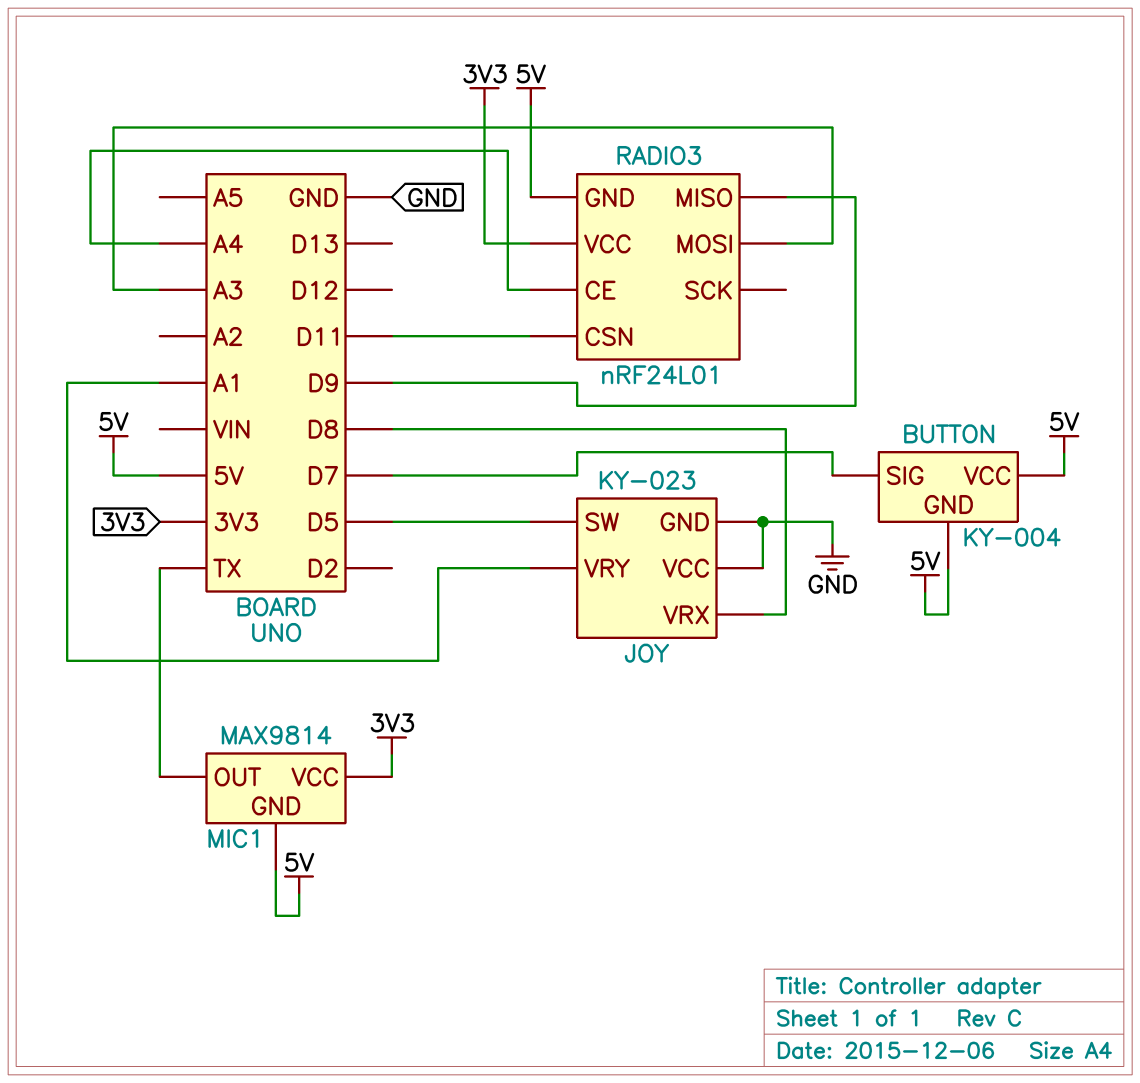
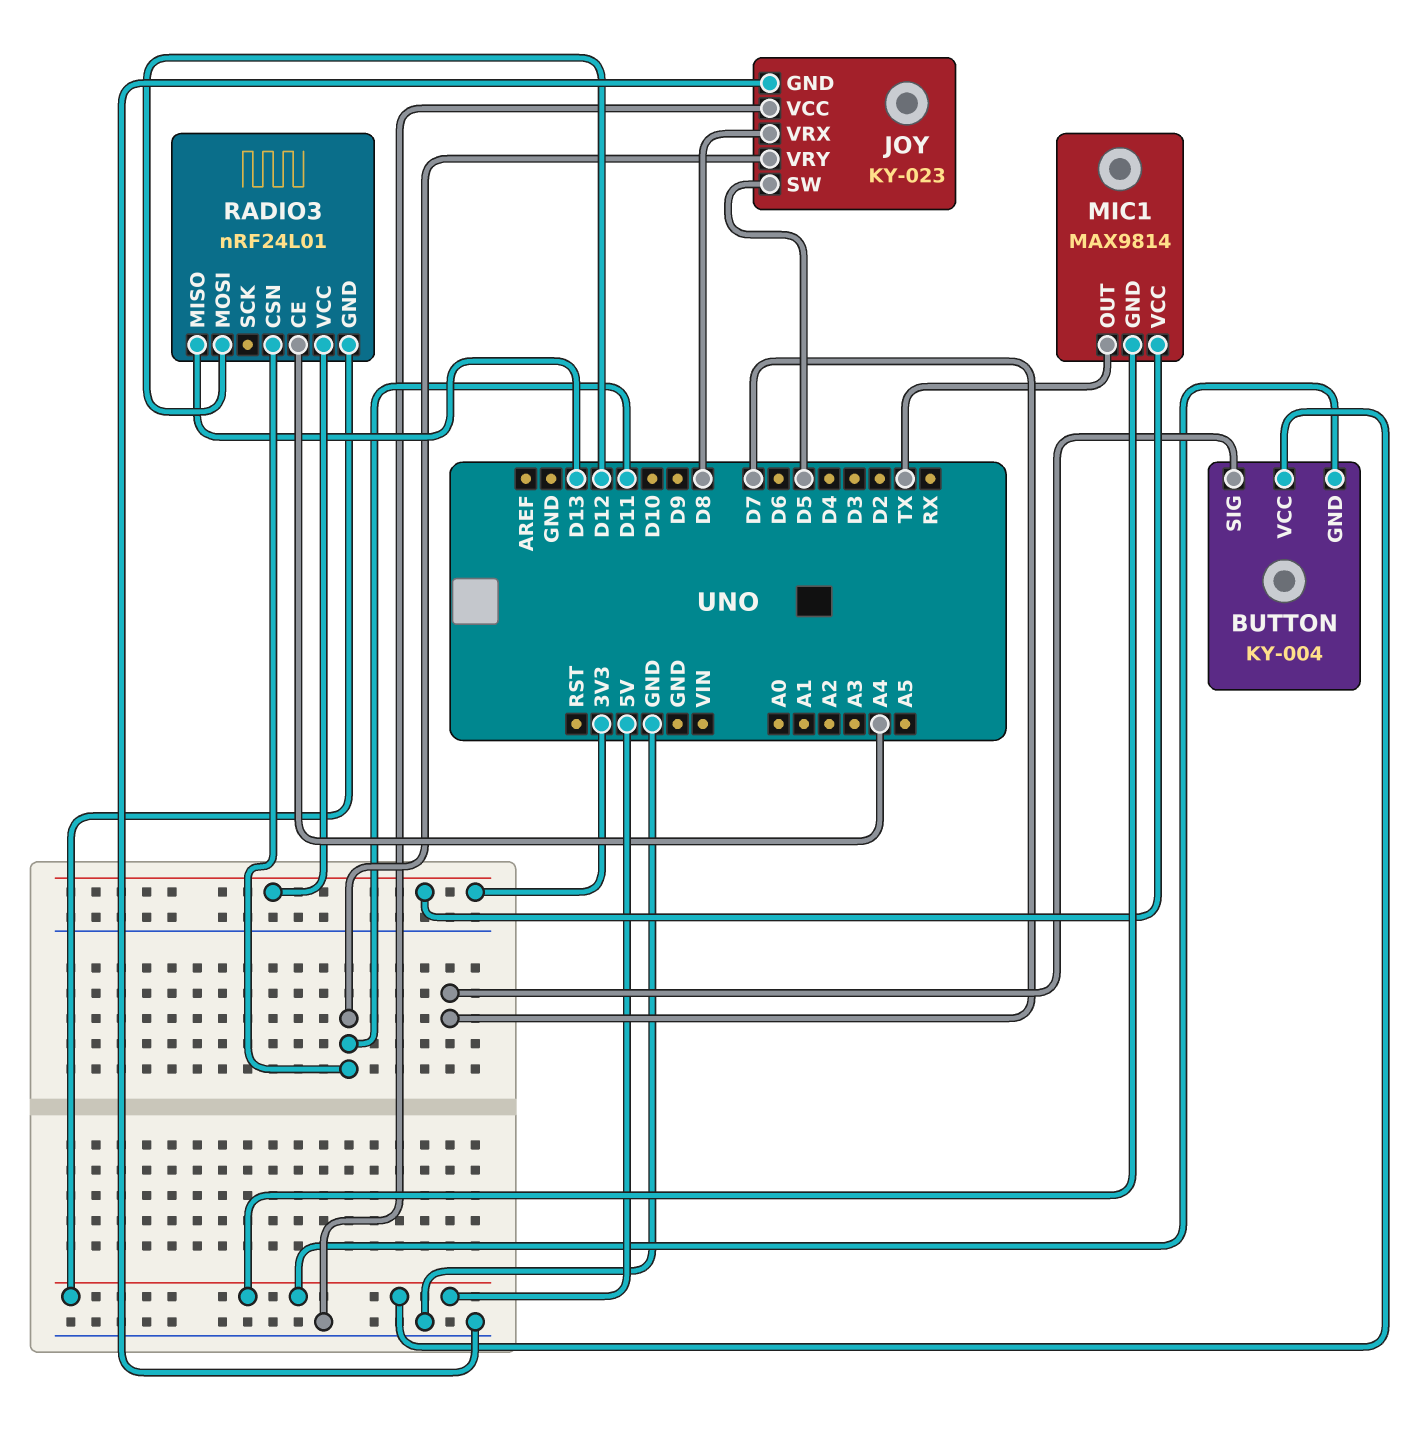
JOY pin VRY: A1 -> D11
RADIO3 pin MISO: D9 -> D13
RADIO3 pin MOSI: A3 -> D12

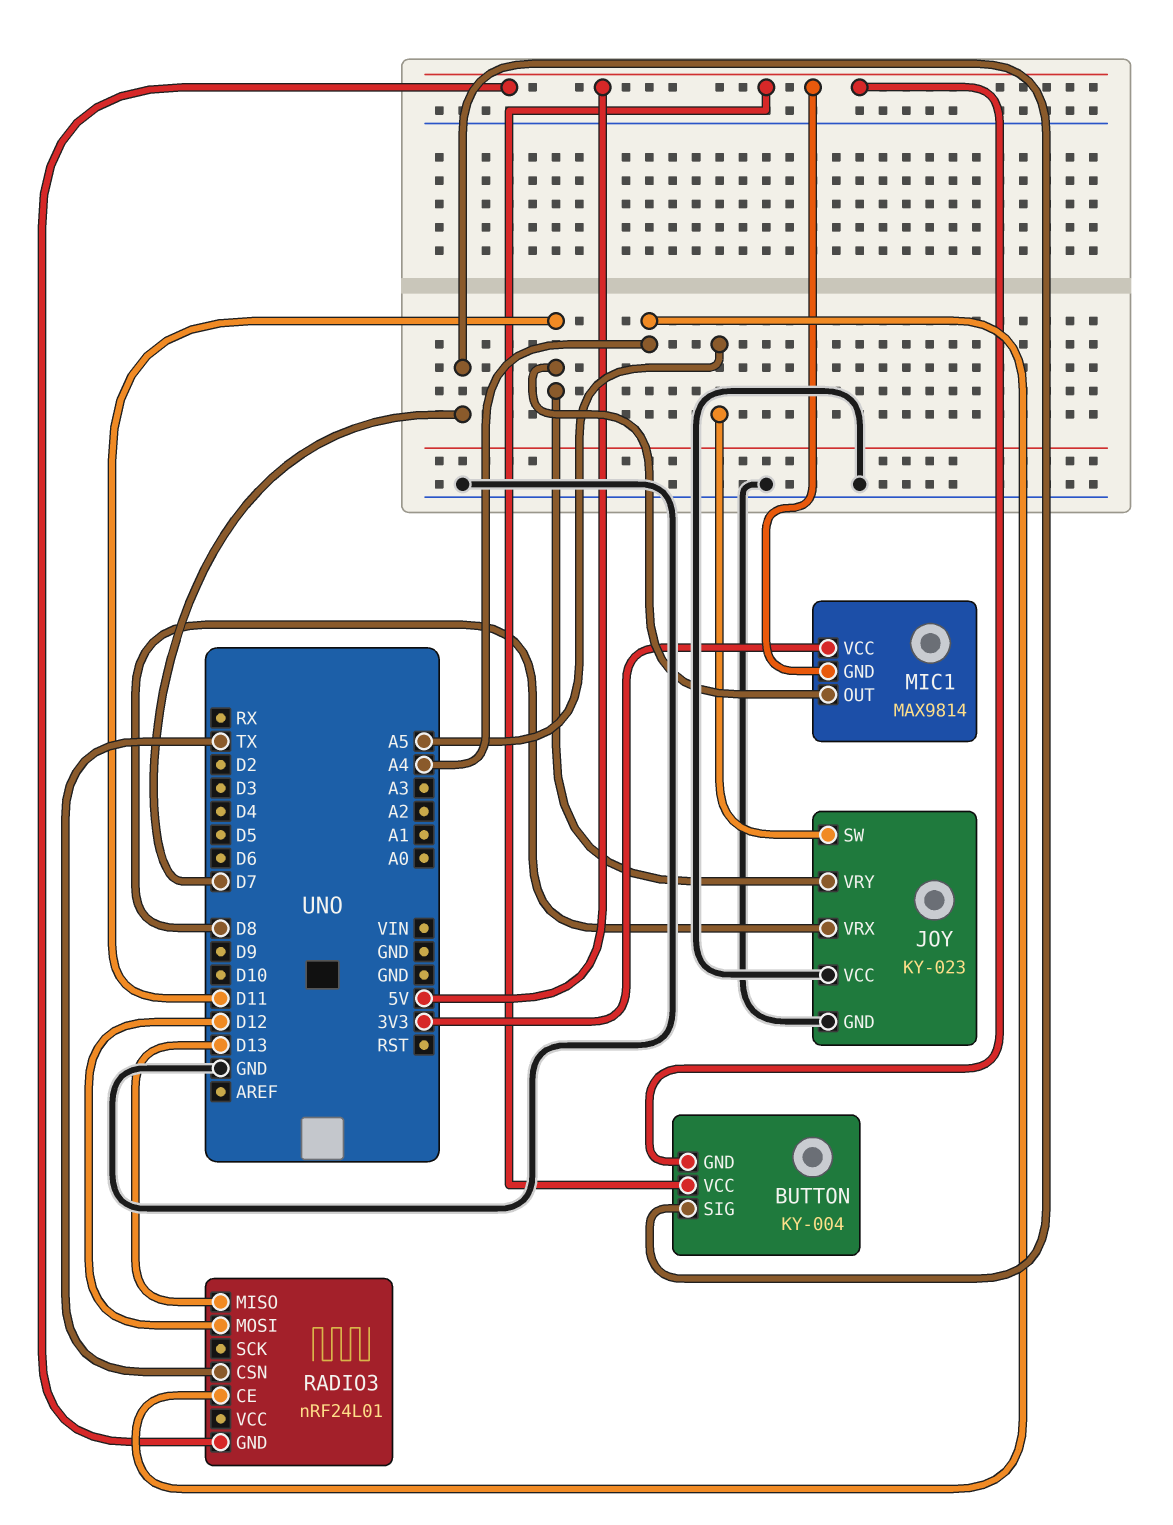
JOY pin SW: D5 -> A5
MIC1 pin OUT: TX -> D11
RADIO3 pin CSN: D11 -> TX
RADIO3 pin VCC: 3V3 -> none

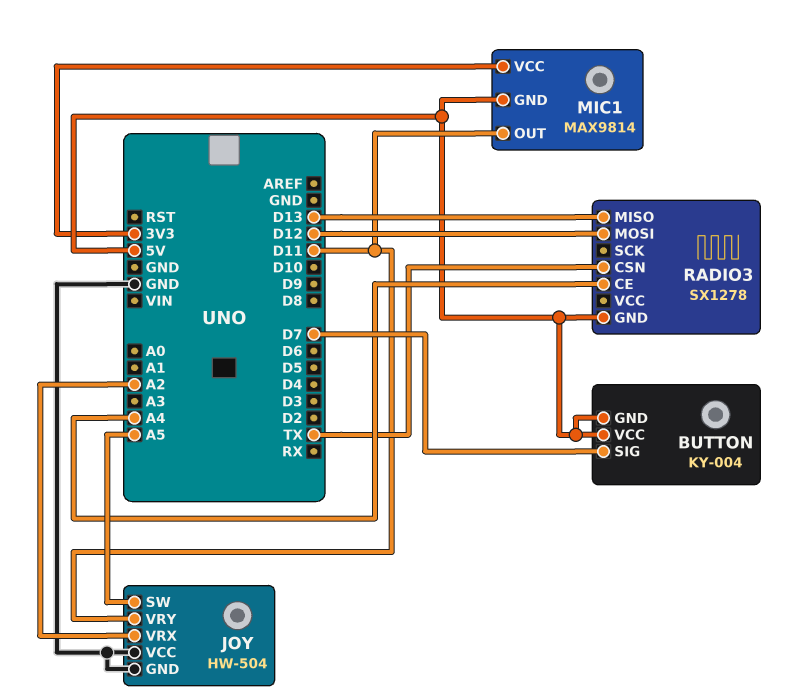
JOY: KY-023 -> HW-504
JOY pin VRX: D8 -> A2
RADIO3: nRF24L01 -> SX1278

